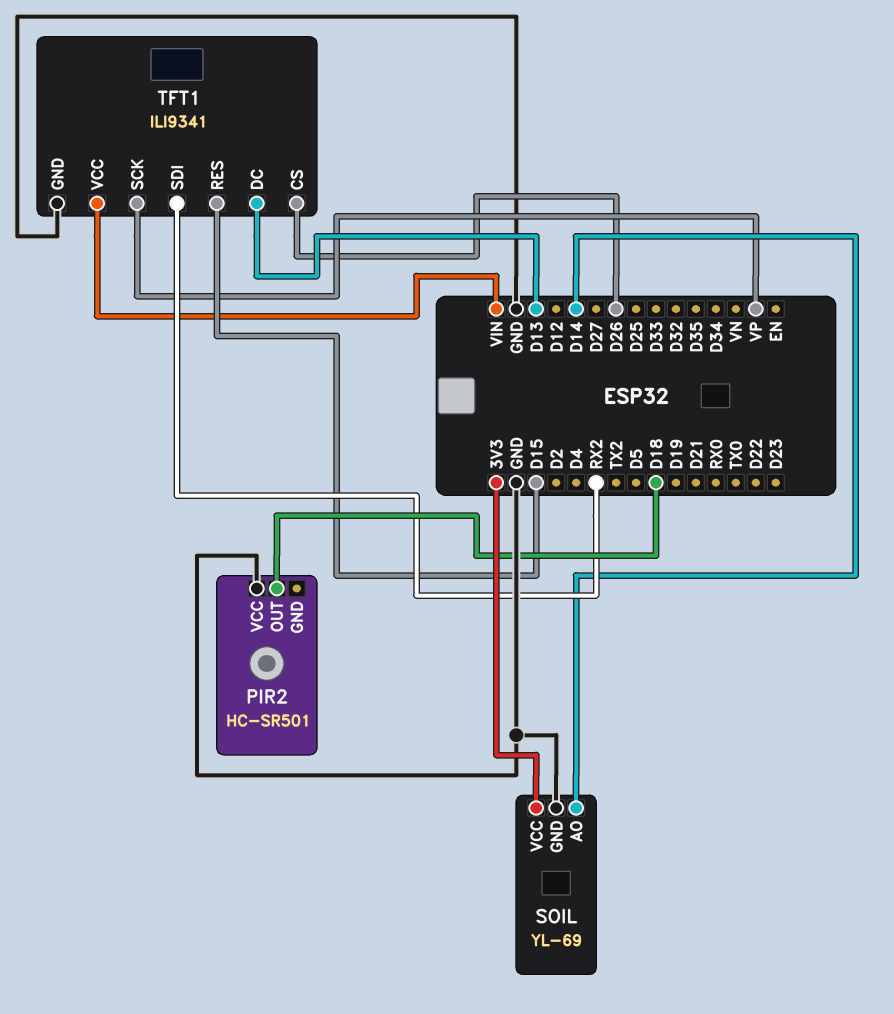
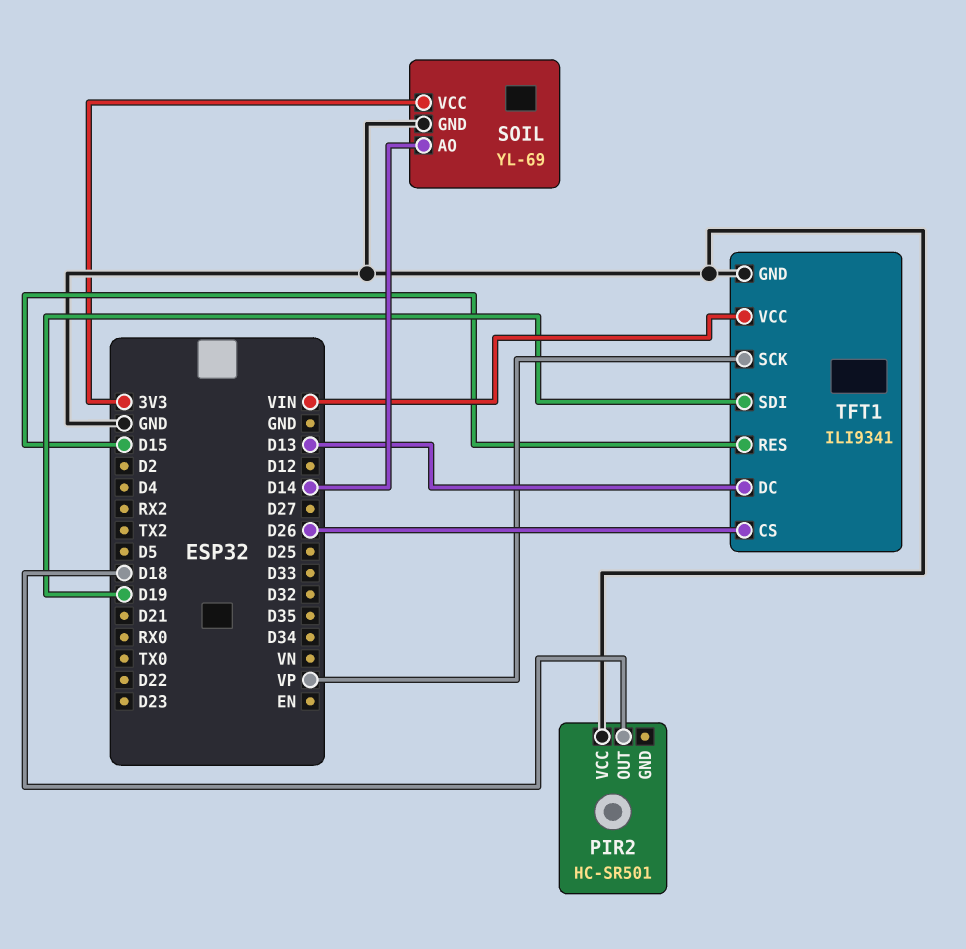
TFT1 pin SDI: RX2 -> D19

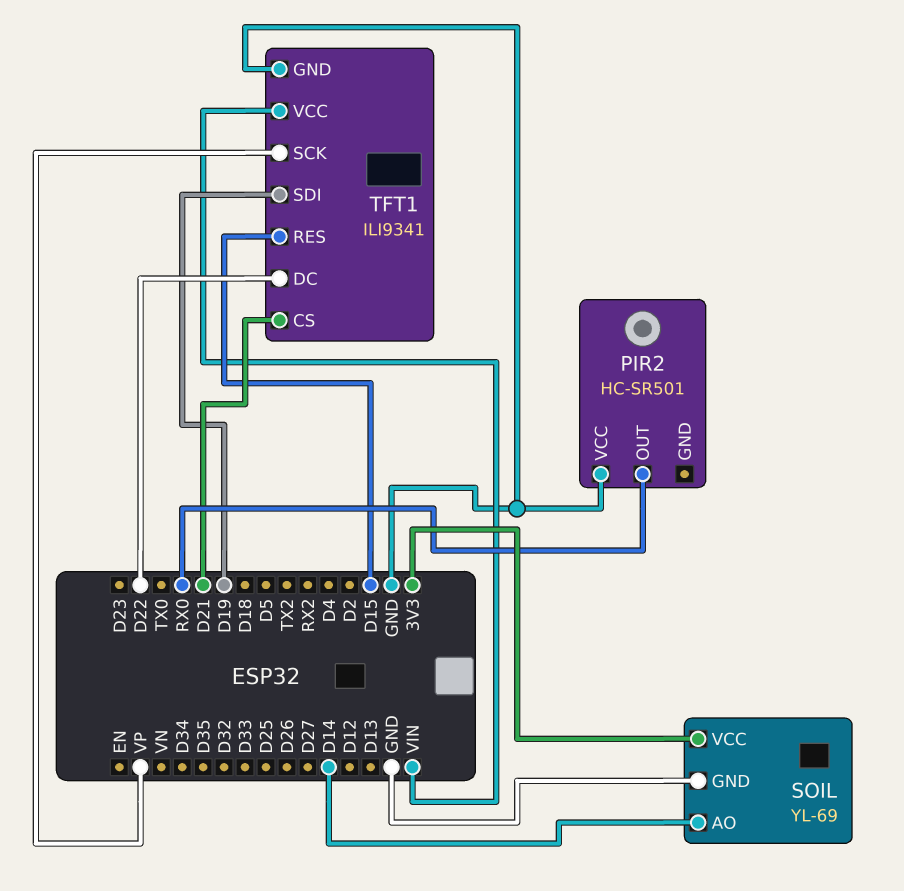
PIR2 pin OUT: D18 -> RX0
TFT1 pin CS: D26 -> D21
TFT1 pin DC: D13 -> D22

